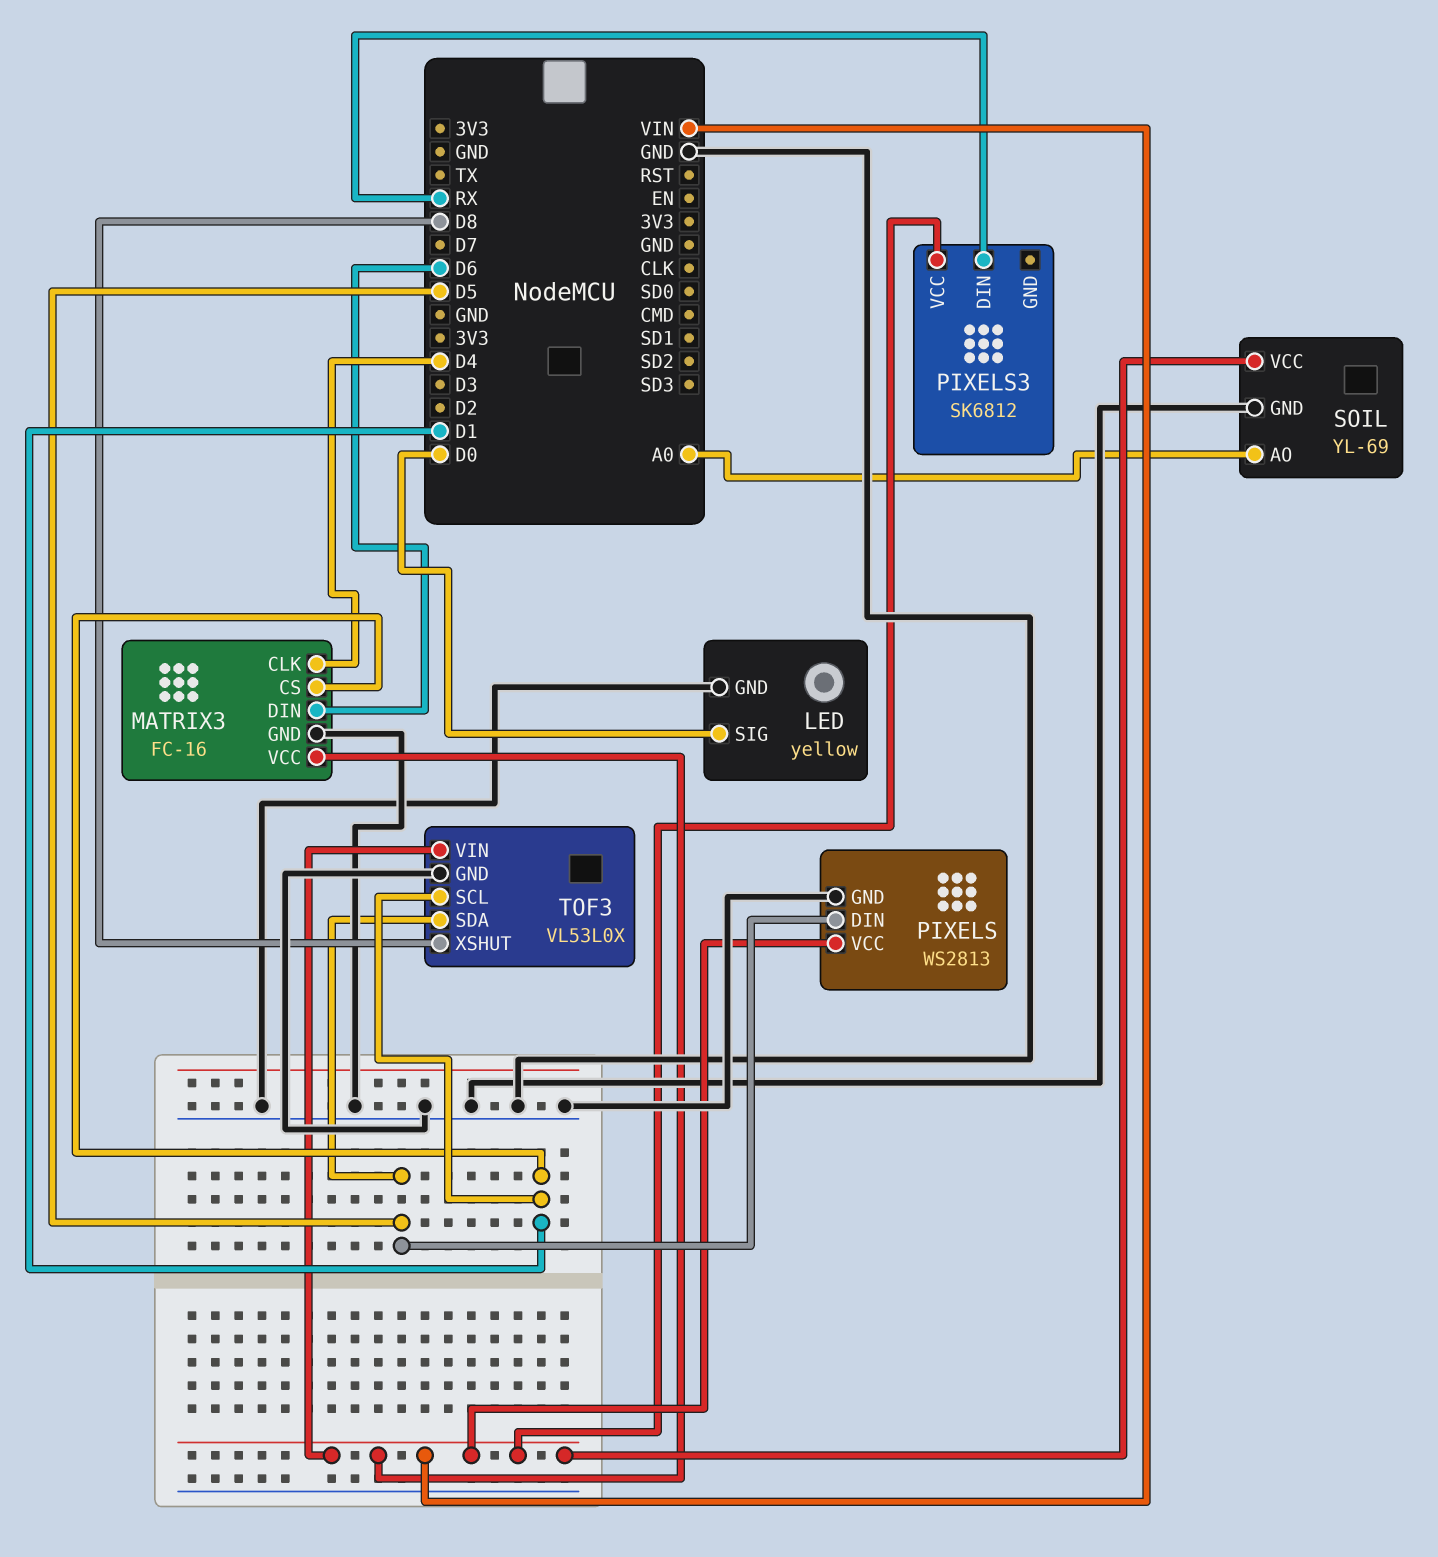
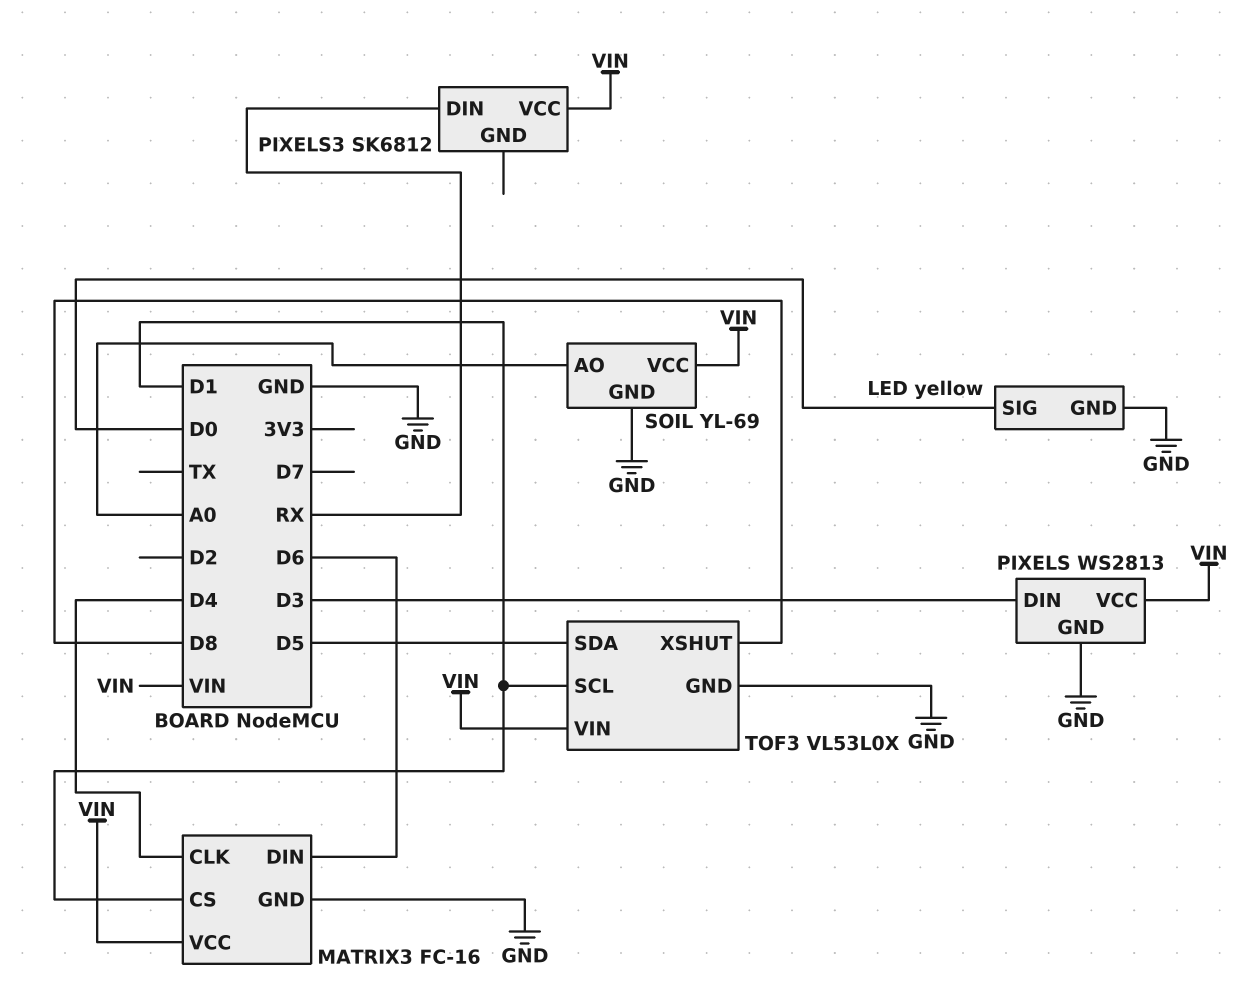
PIXELS pin DIN: D5 -> D3

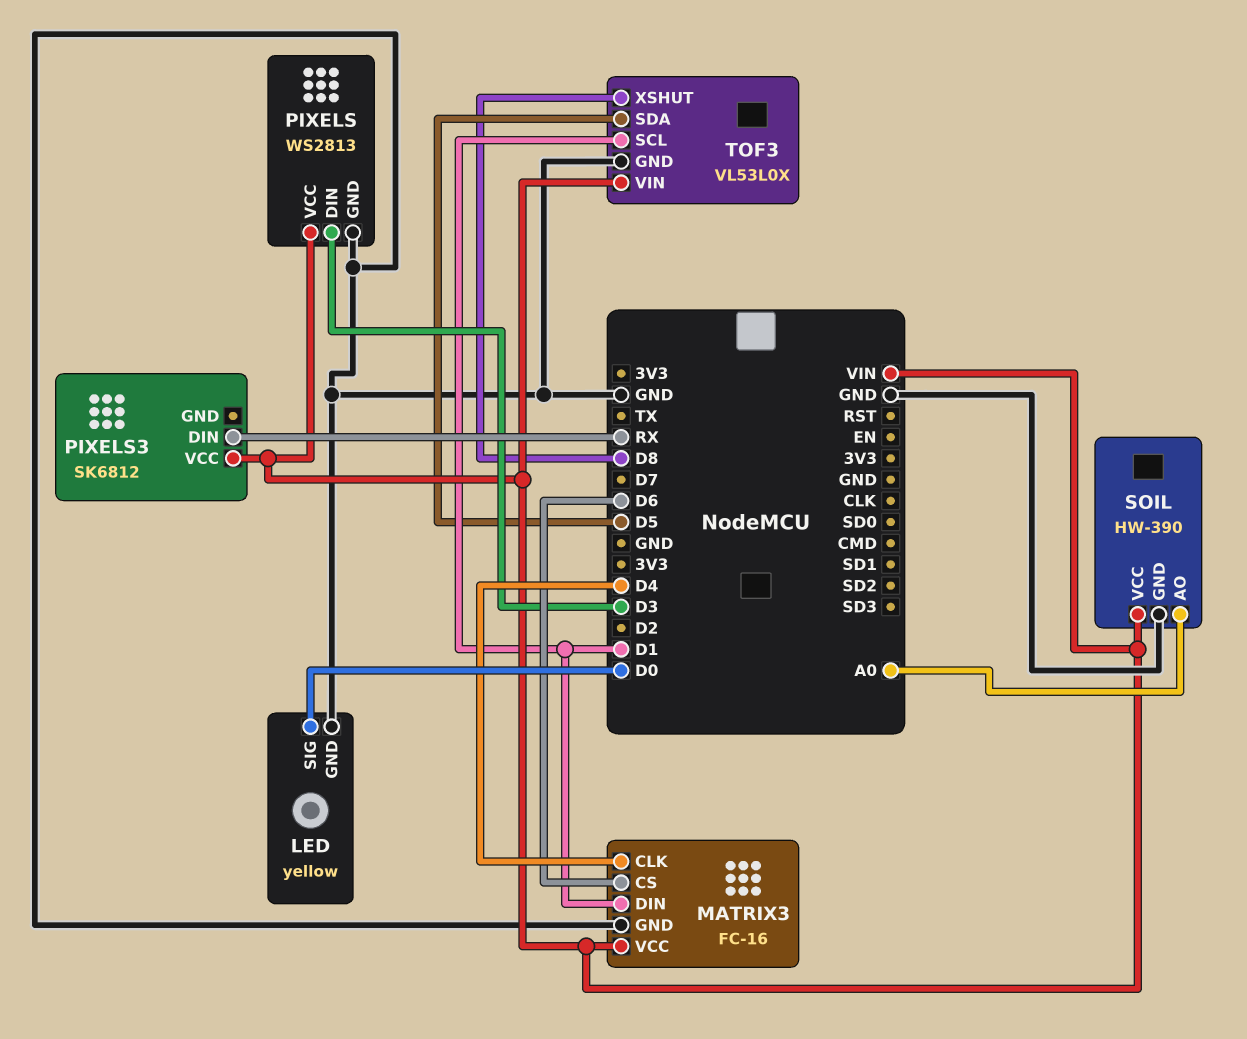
MATRIX3 pin CS: D1 -> D6
MATRIX3 pin DIN: D6 -> D1
SOIL: YL-69 -> HW-390

